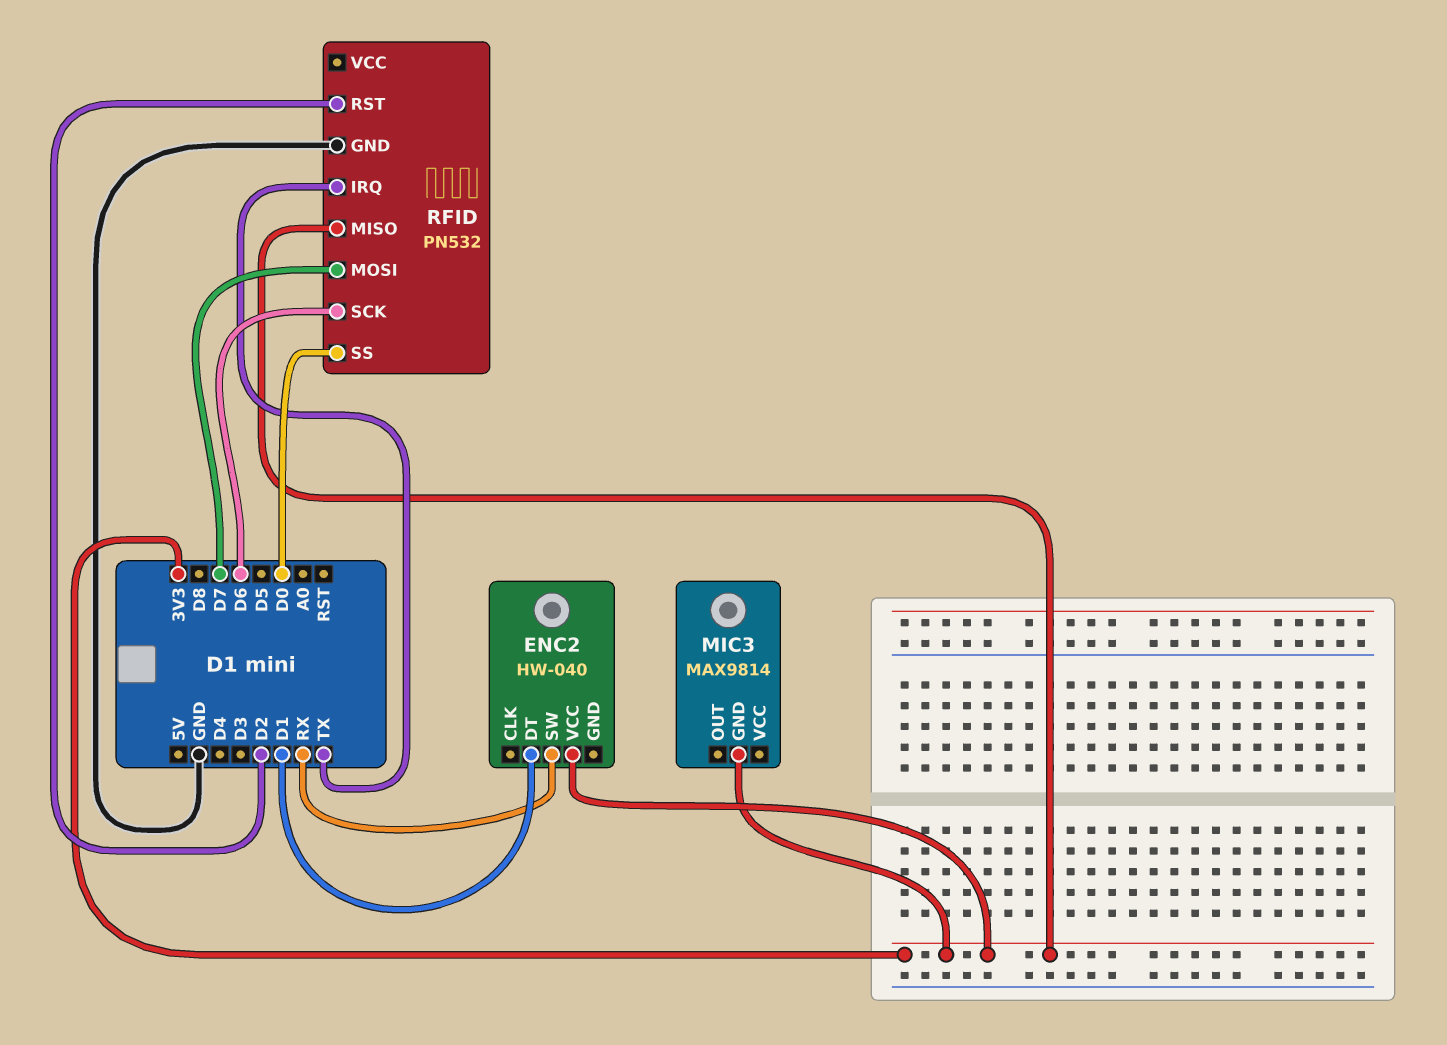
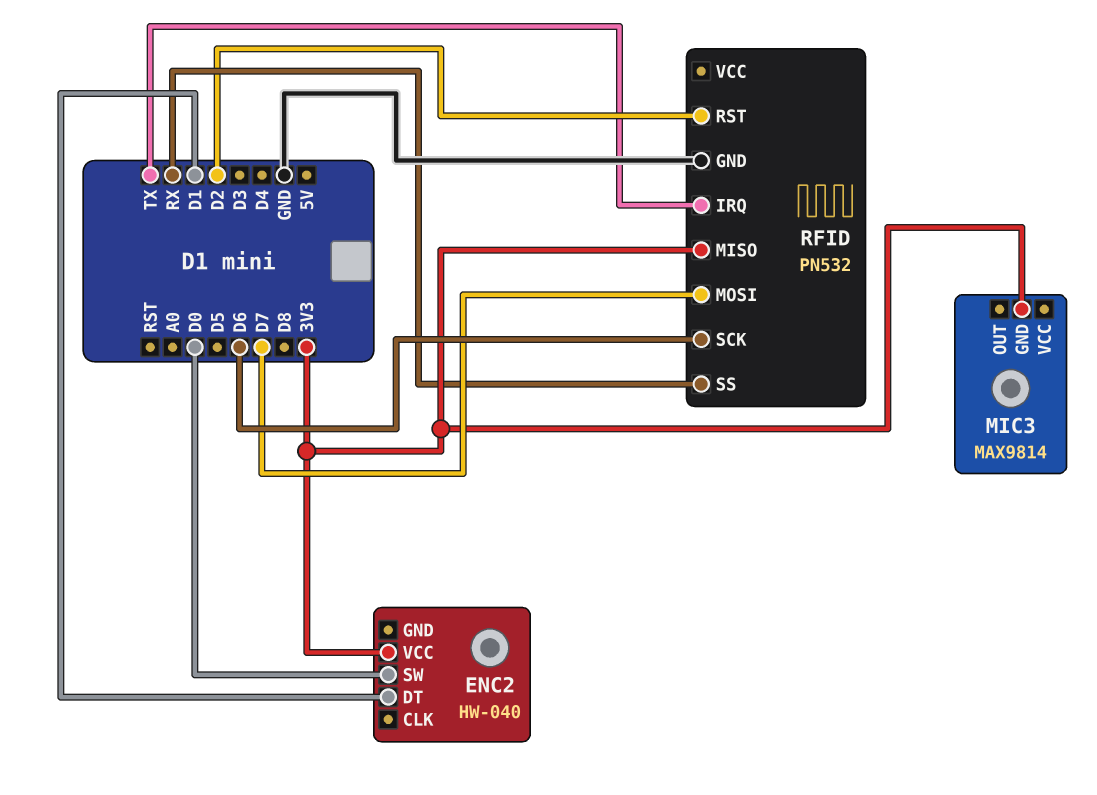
ENC2 pin SW: RX -> D0
RFID pin SS: D0 -> RX

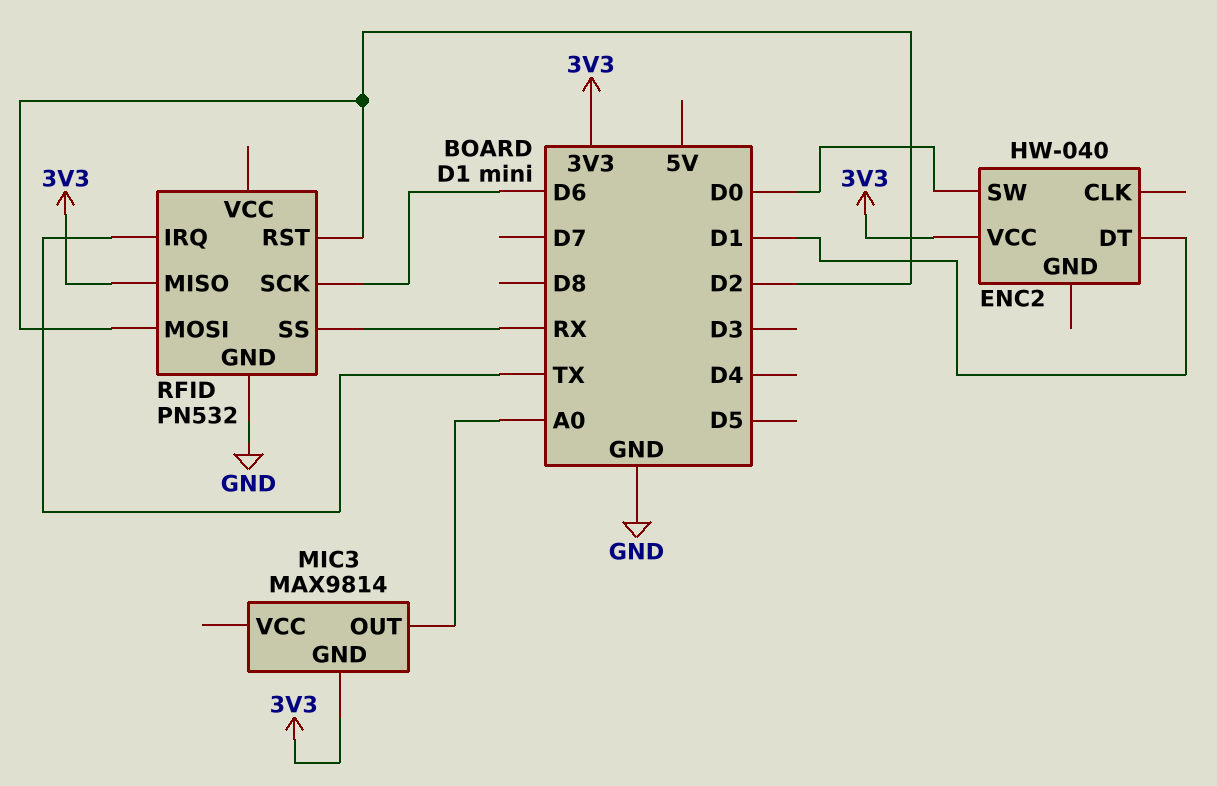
MIC3 pin OUT: none -> A0
RFID pin MOSI: D7 -> D2

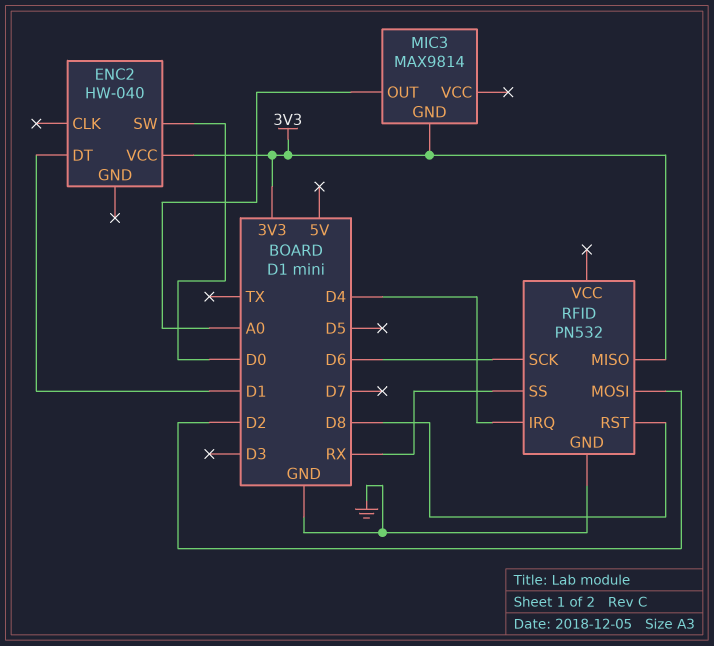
RFID pin IRQ: TX -> D4
RFID pin RST: D2 -> D8

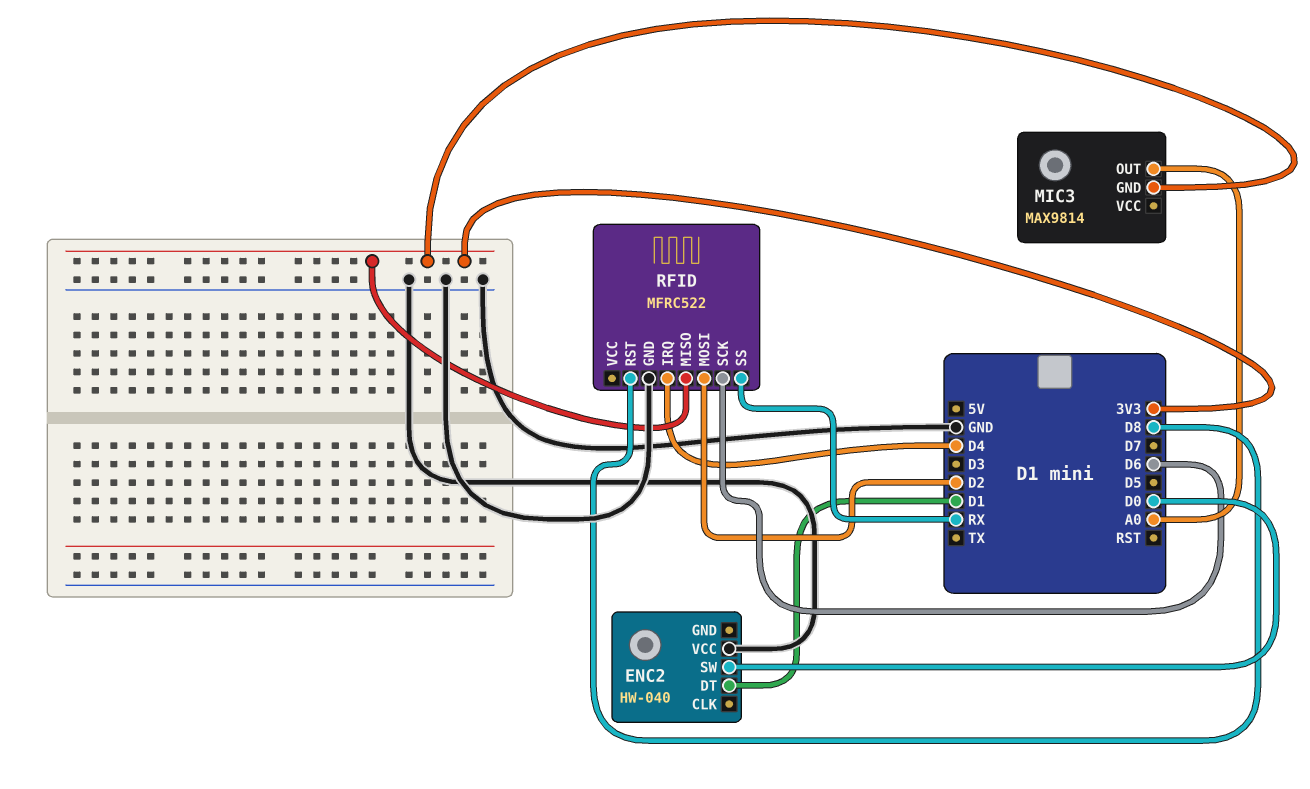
ENC2 pin VCC: 3V3 -> GND
RFID: PN532 -> MFRC522

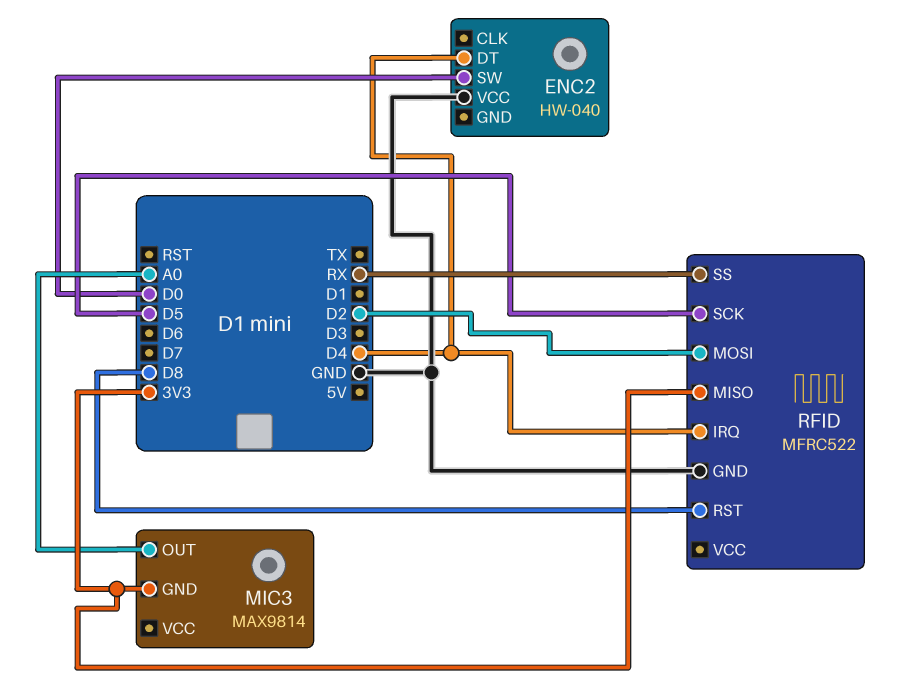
ENC2 pin DT: D1 -> D4
RFID pin SCK: D6 -> D5

